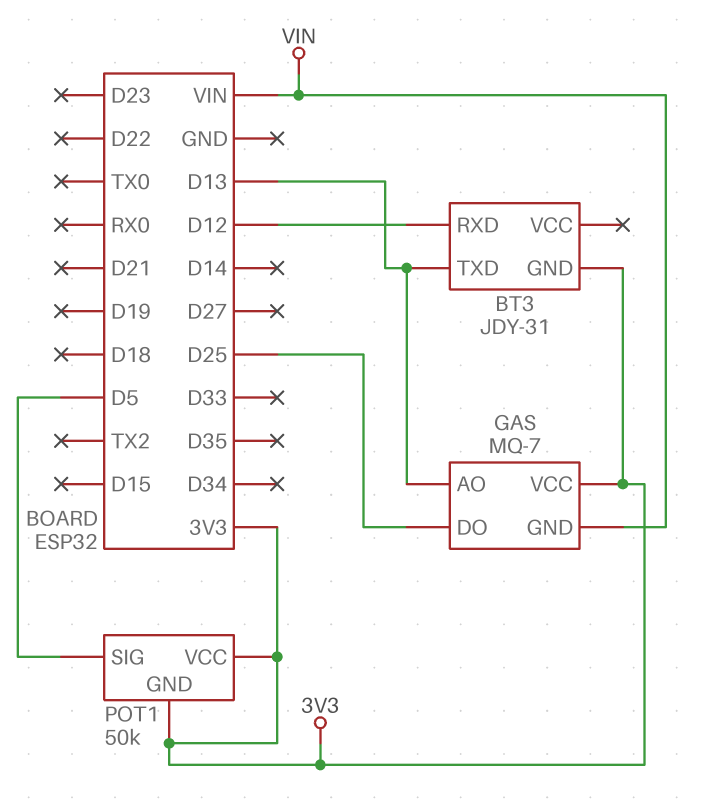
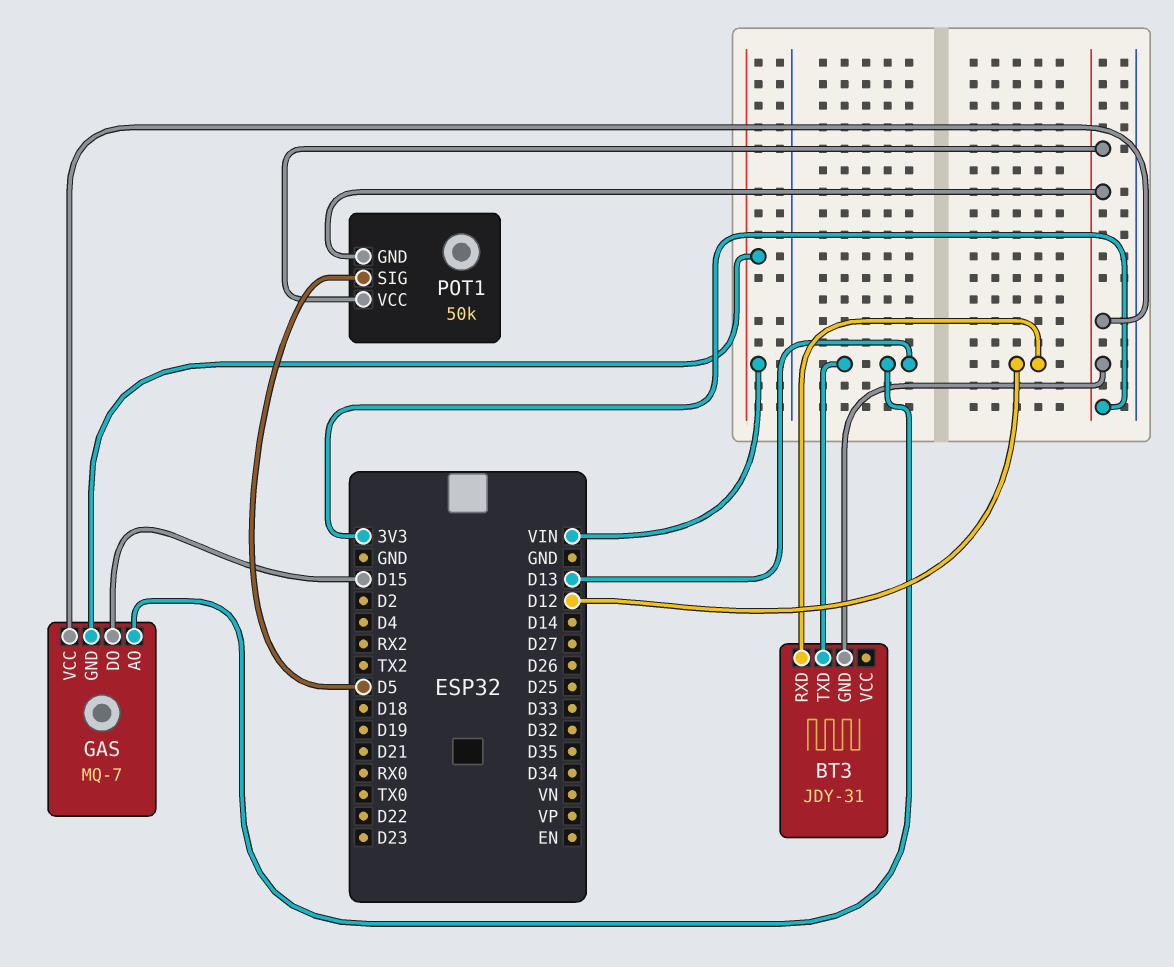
GAS pin DO: D25 -> D15

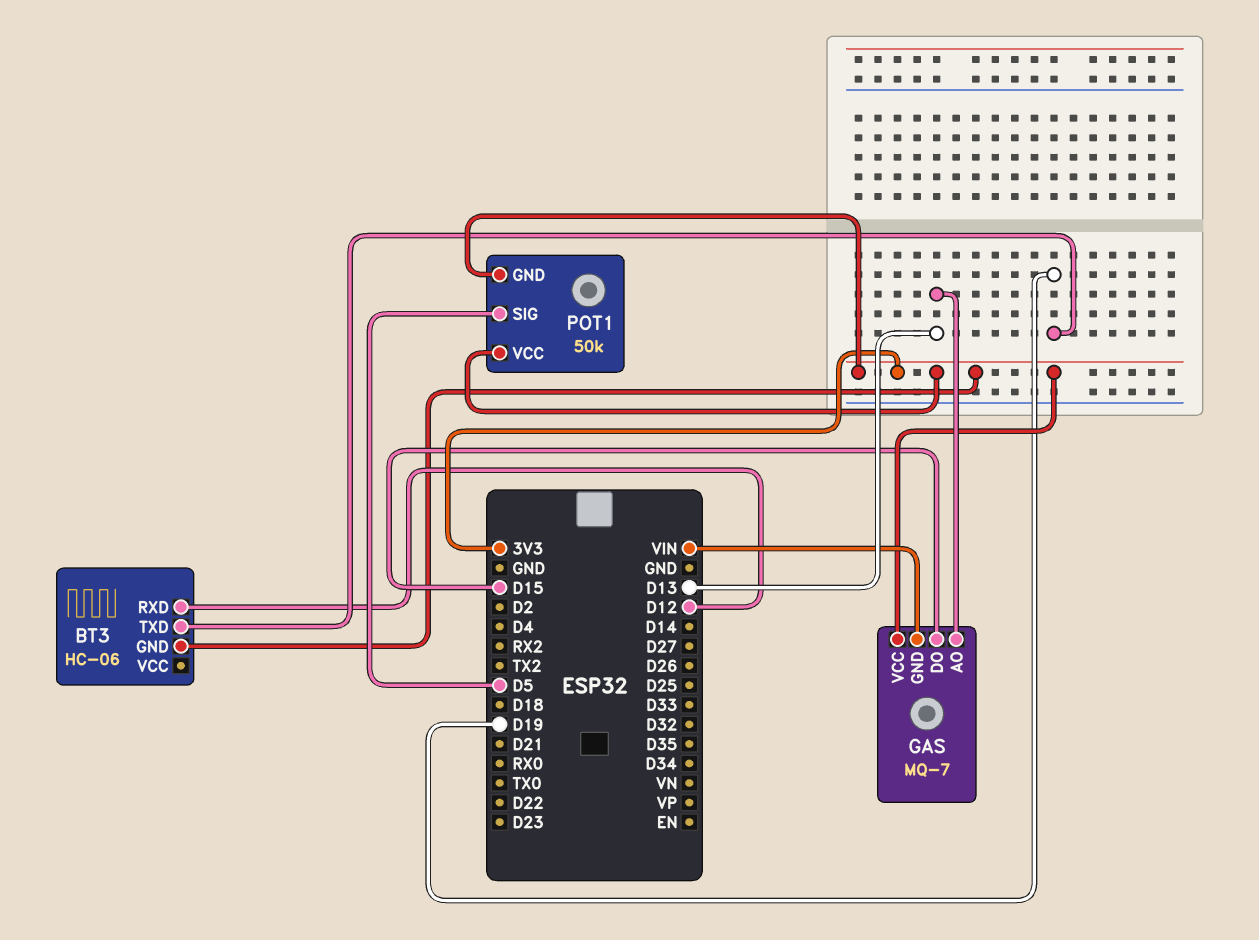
BT3: JDY-31 -> HC-06
BT3 pin TXD: D13 -> D19

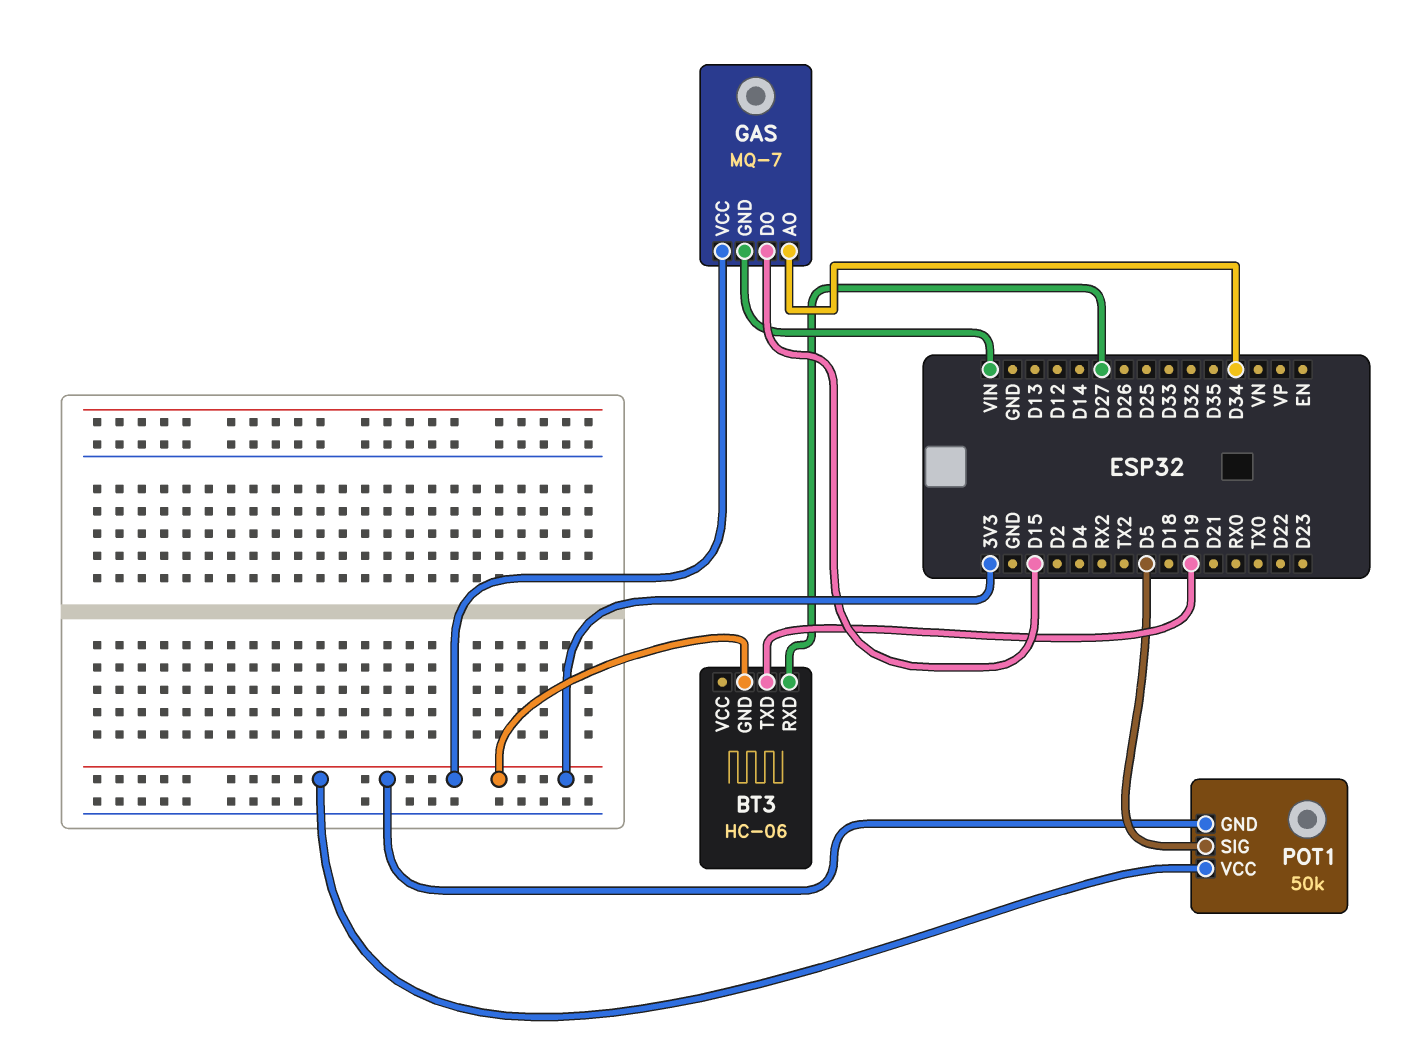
BT3 pin RXD: D12 -> D27
GAS pin AO: D13 -> D34

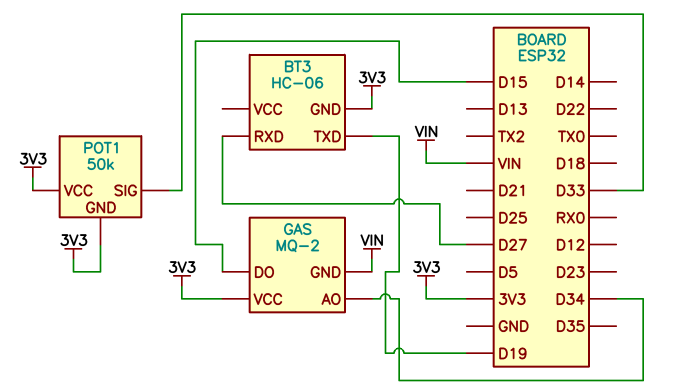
GAS: MQ-7 -> MQ-2
POT1 pin SIG: D5 -> D33

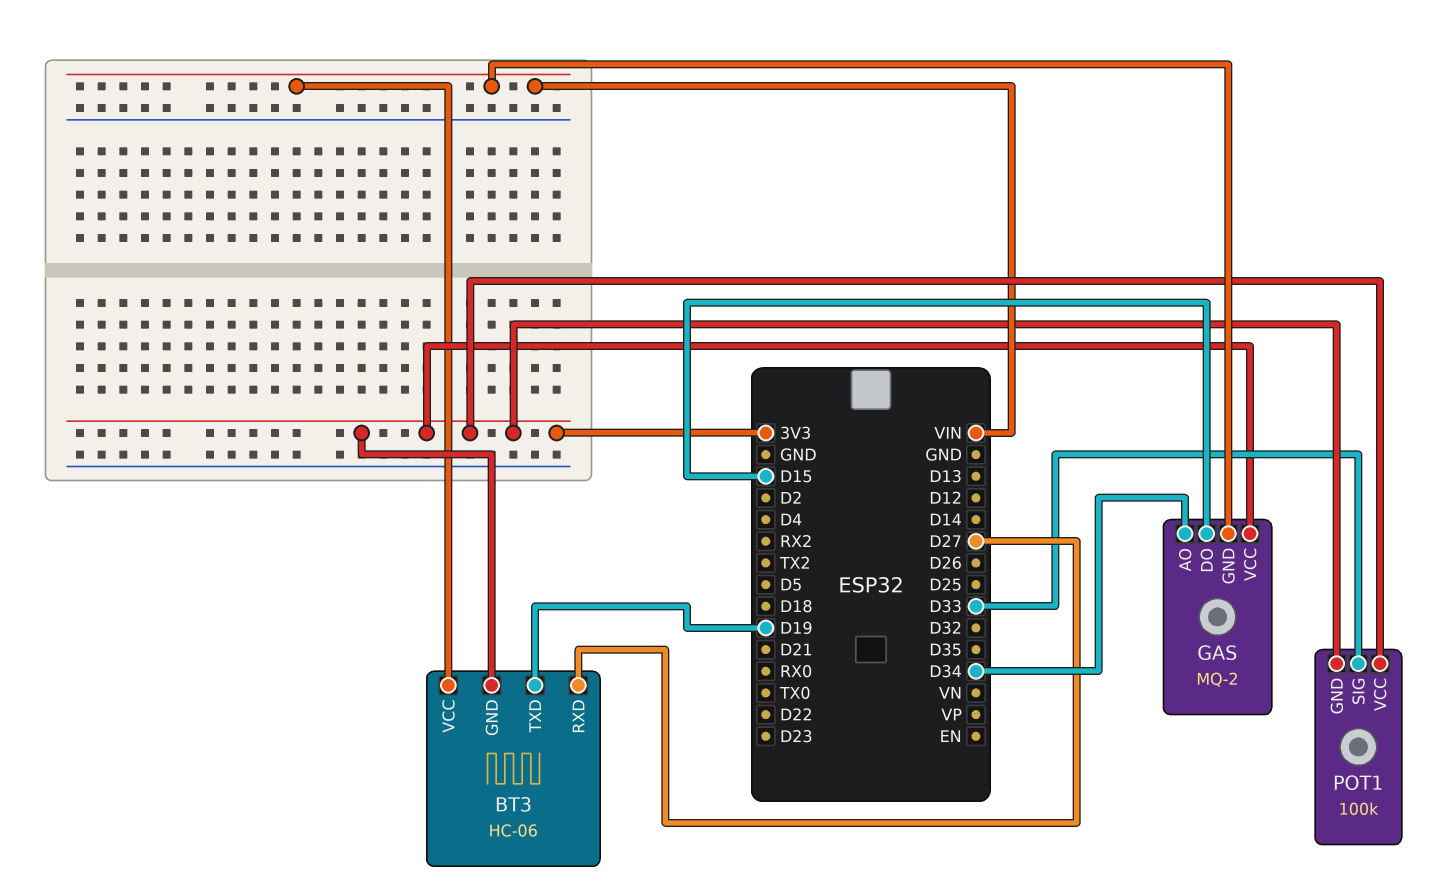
BT3 pin VCC: none -> VIN
POT1: 50k -> 100k

